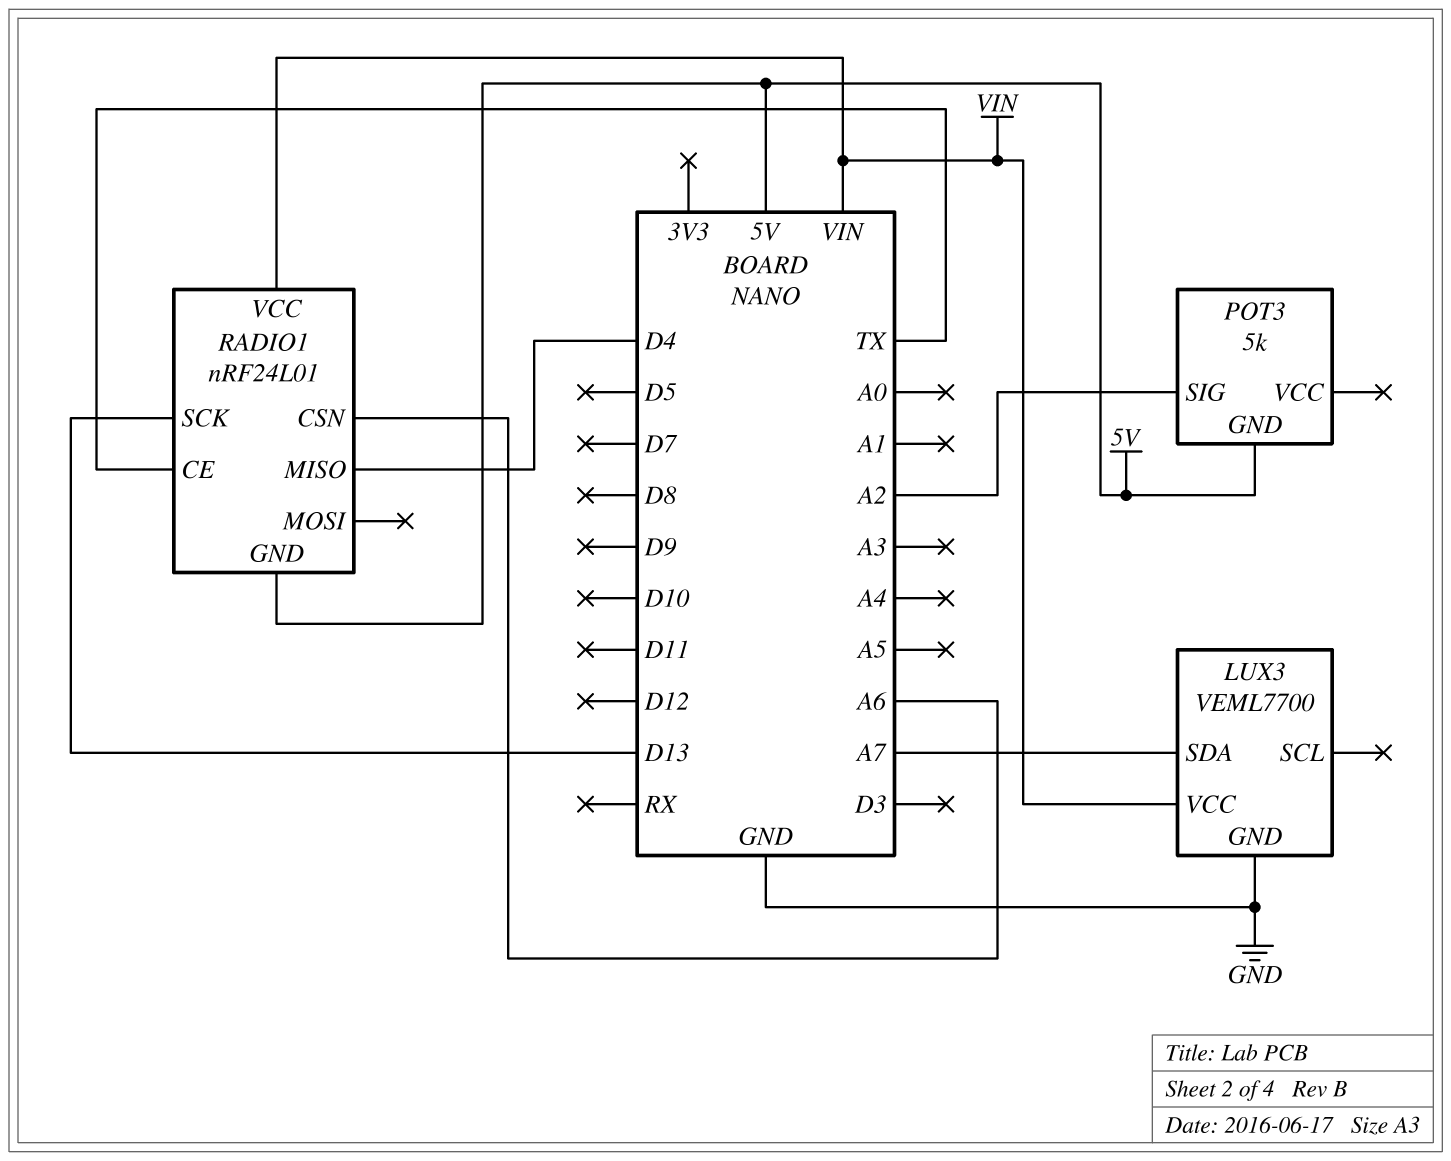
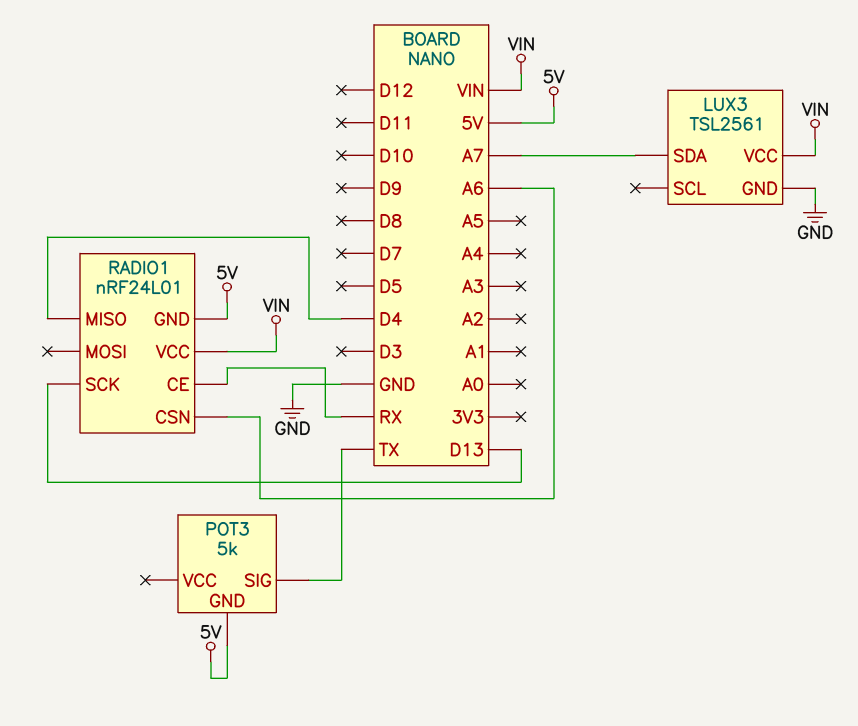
LUX3: VEML7700 -> TSL2561
POT3 pin SIG: A2 -> TX
RADIO1 pin CE: TX -> RX

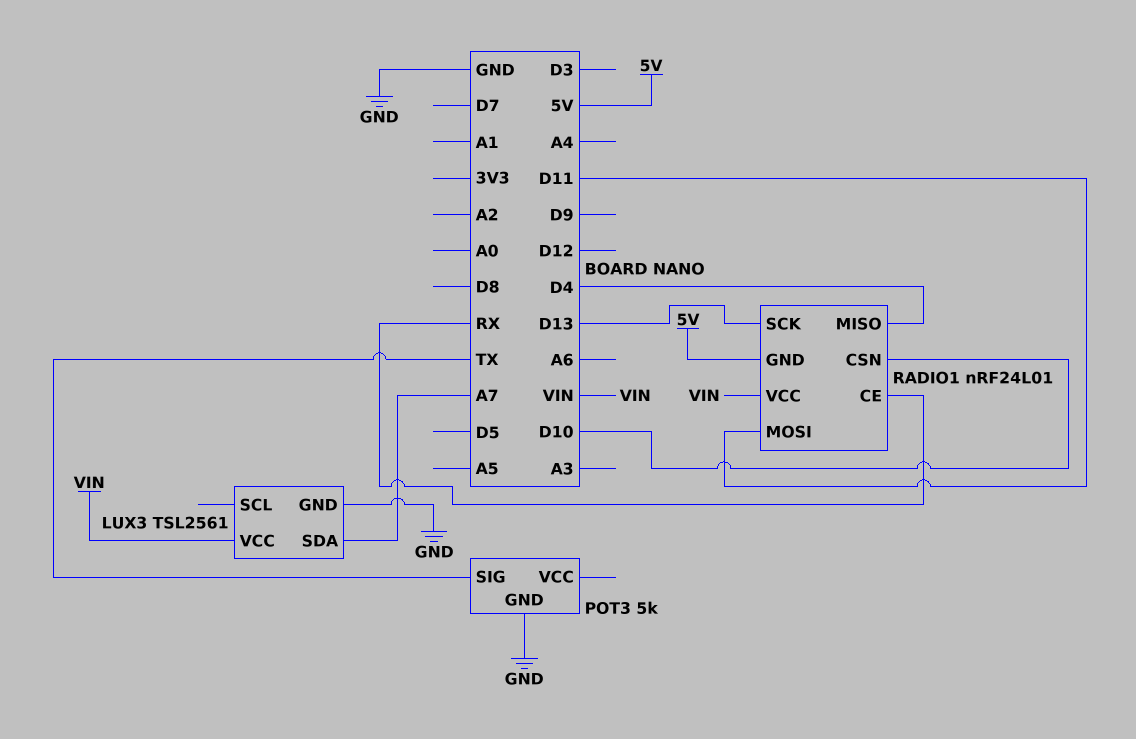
POT3 pin GND: 5V -> GND
RADIO1 pin CSN: A6 -> D10
RADIO1 pin MOSI: none -> D11

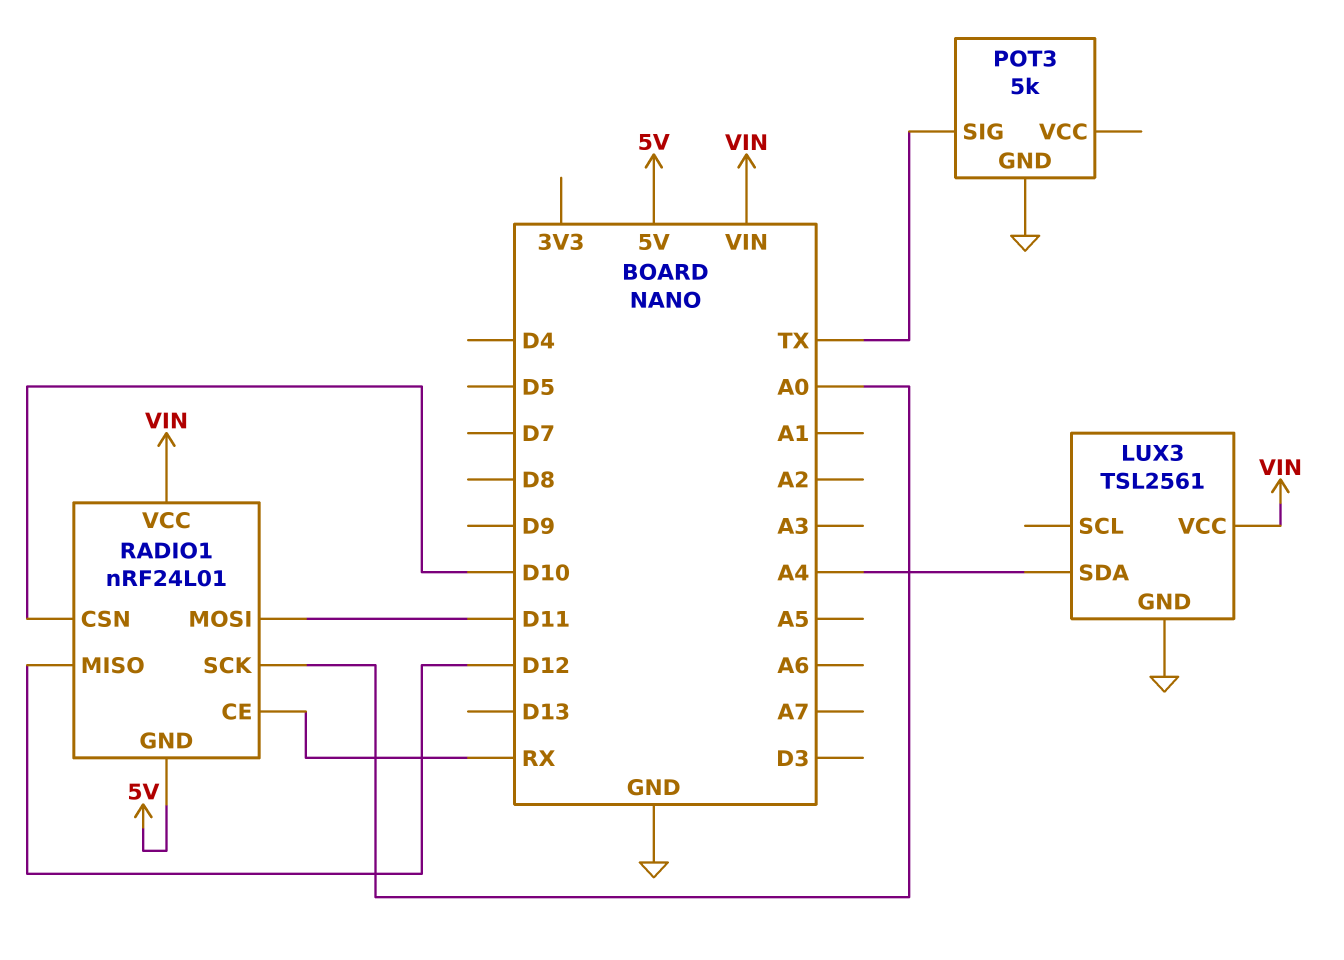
LUX3 pin SDA: A7 -> A4
RADIO1 pin MISO: D4 -> D12
RADIO1 pin SCK: D13 -> A0

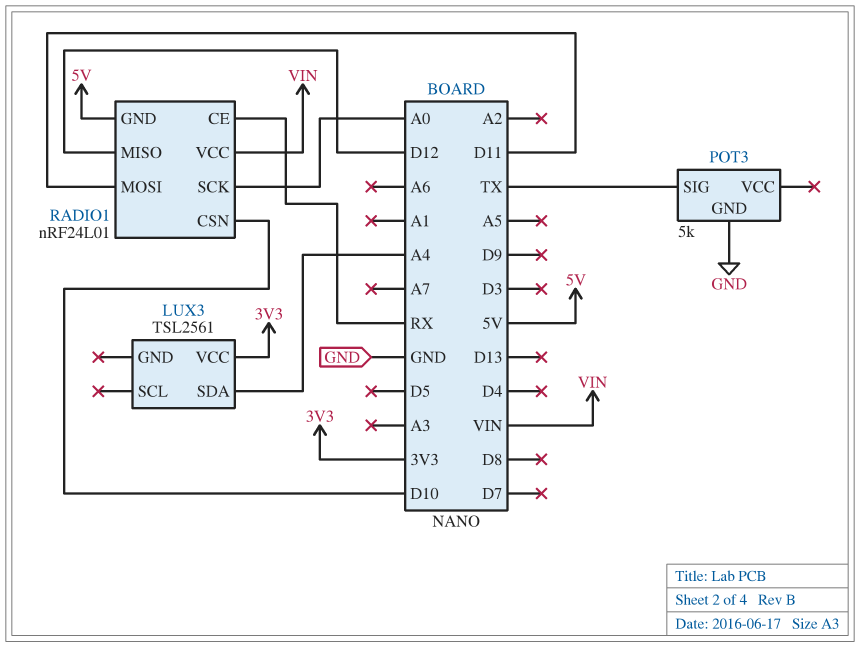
LUX3 pin GND: GND -> none
LUX3 pin VCC: VIN -> 3V3

